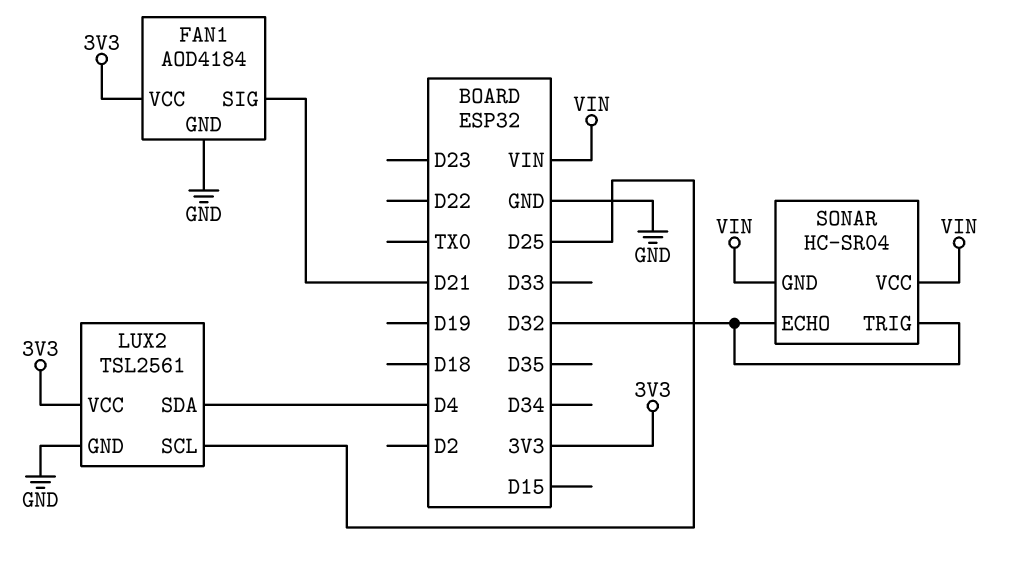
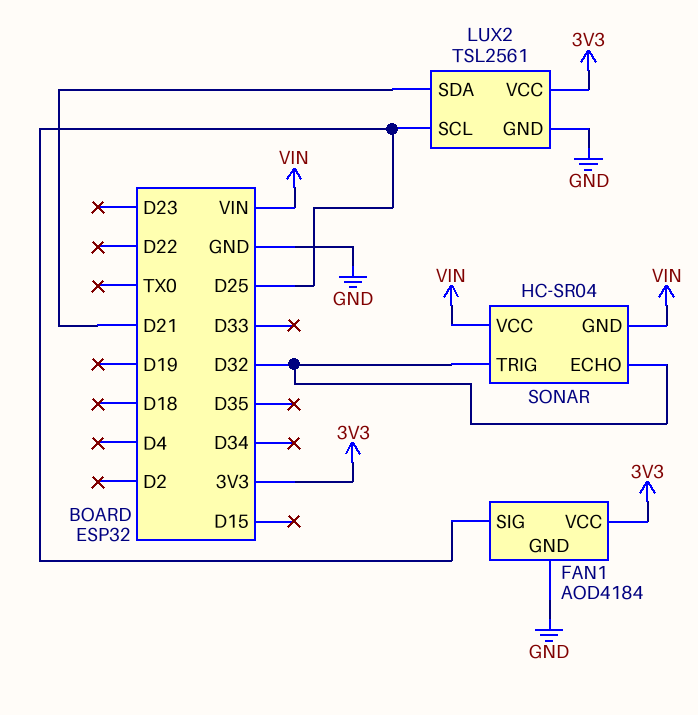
FAN1 pin SIG: D21 -> D25
LUX2 pin SDA: D4 -> D21

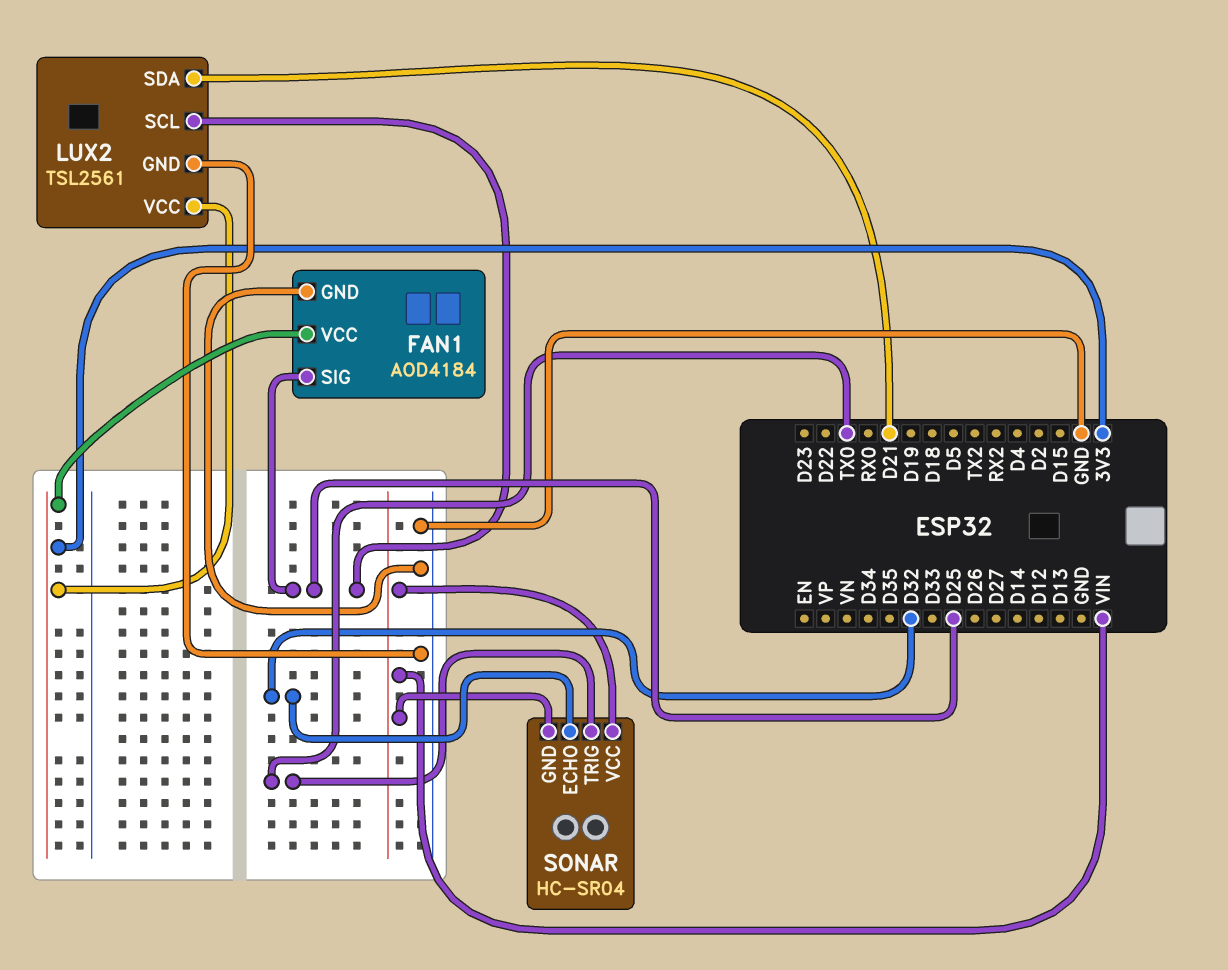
SONAR pin TRIG: D32 -> TX0

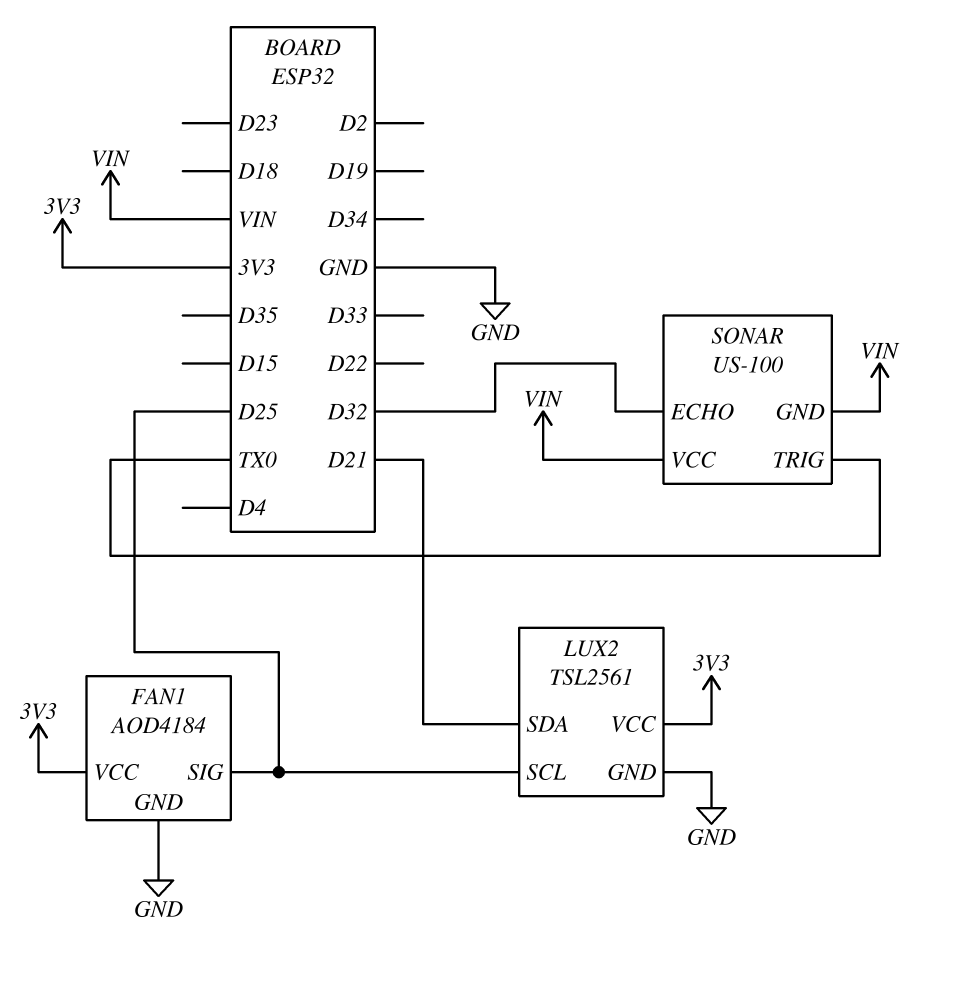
SONAR: HC-SR04 -> US-100

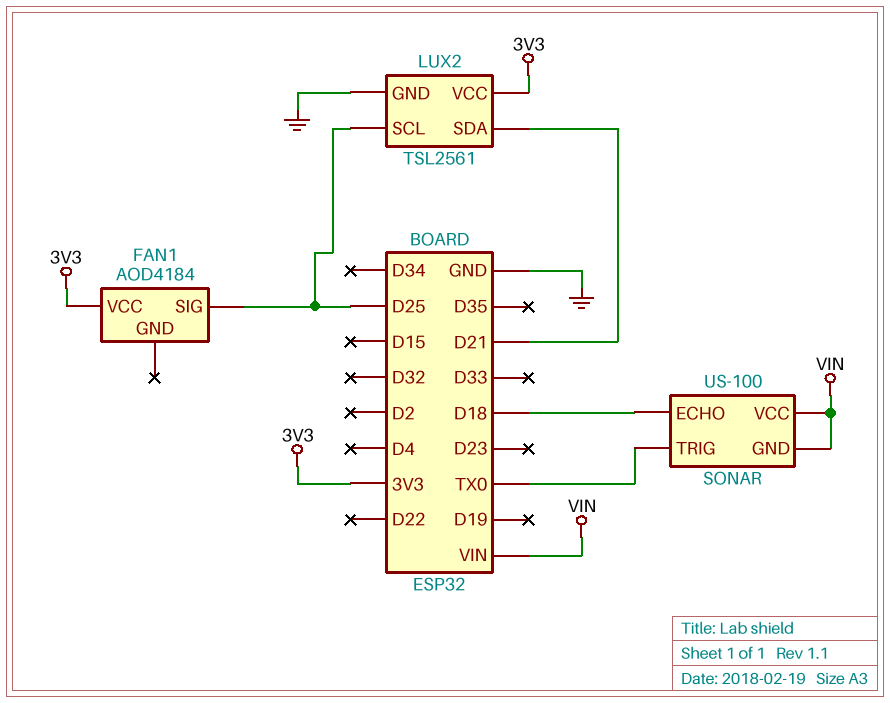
FAN1 pin GND: GND -> none
SONAR pin ECHO: D32 -> D18

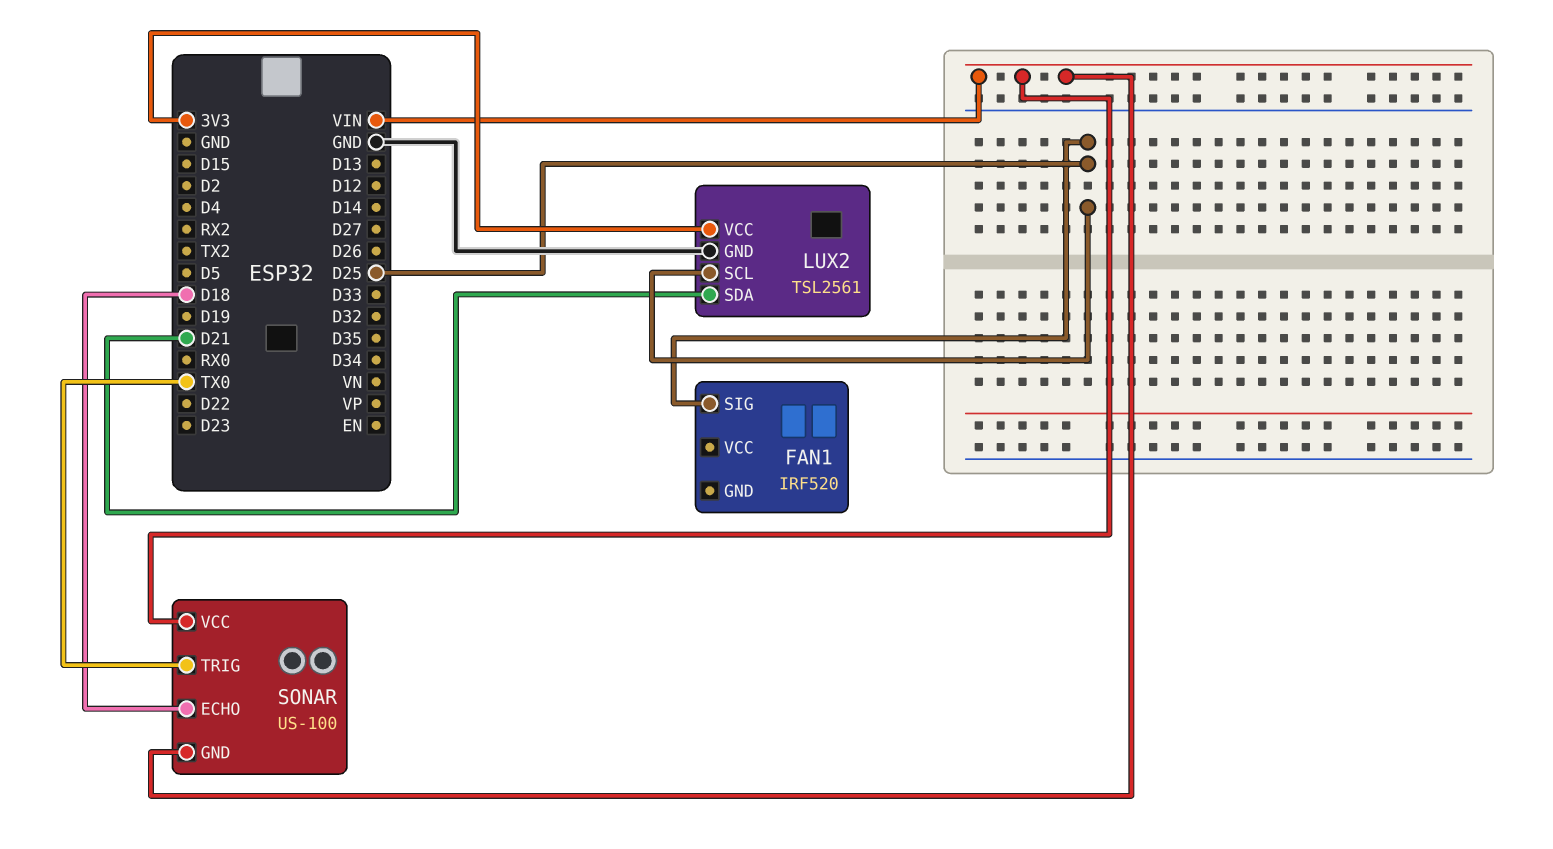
FAN1: AOD4184 -> IRF520
FAN1 pin VCC: 3V3 -> none

